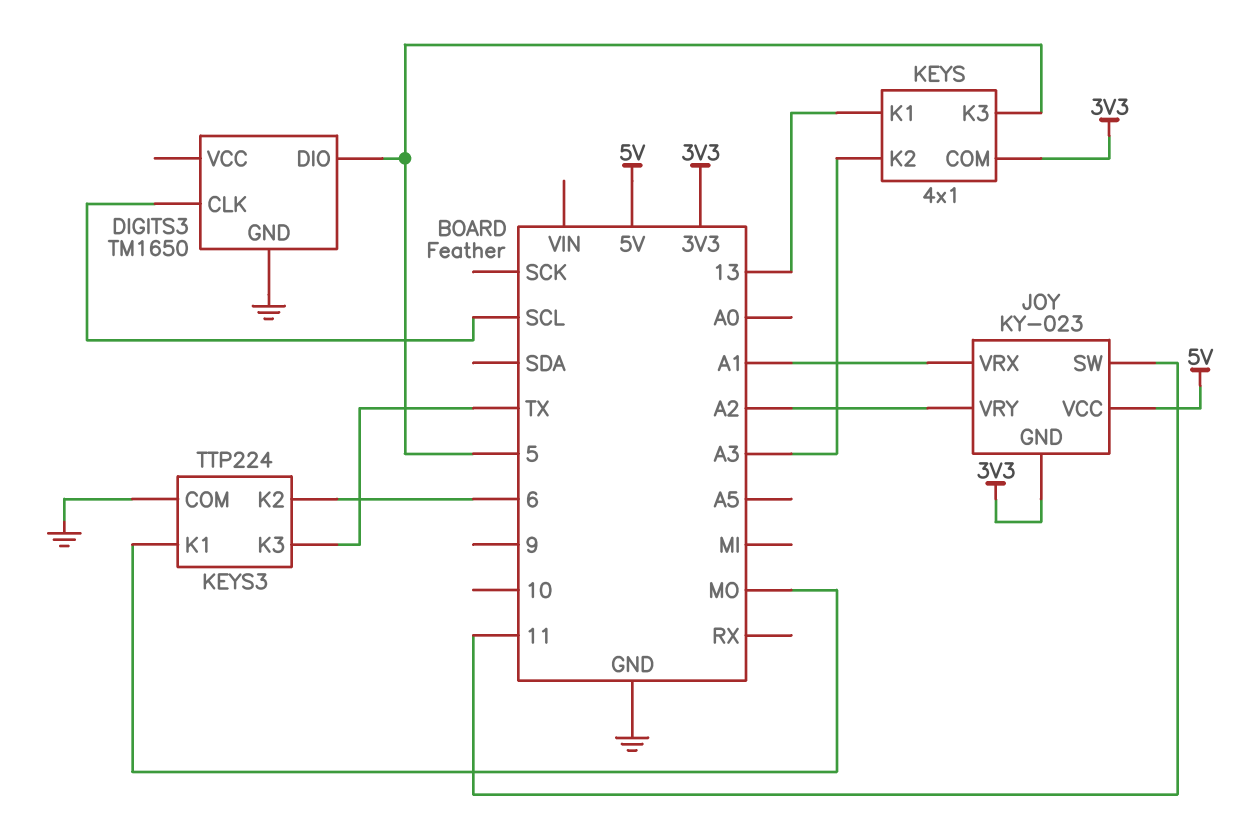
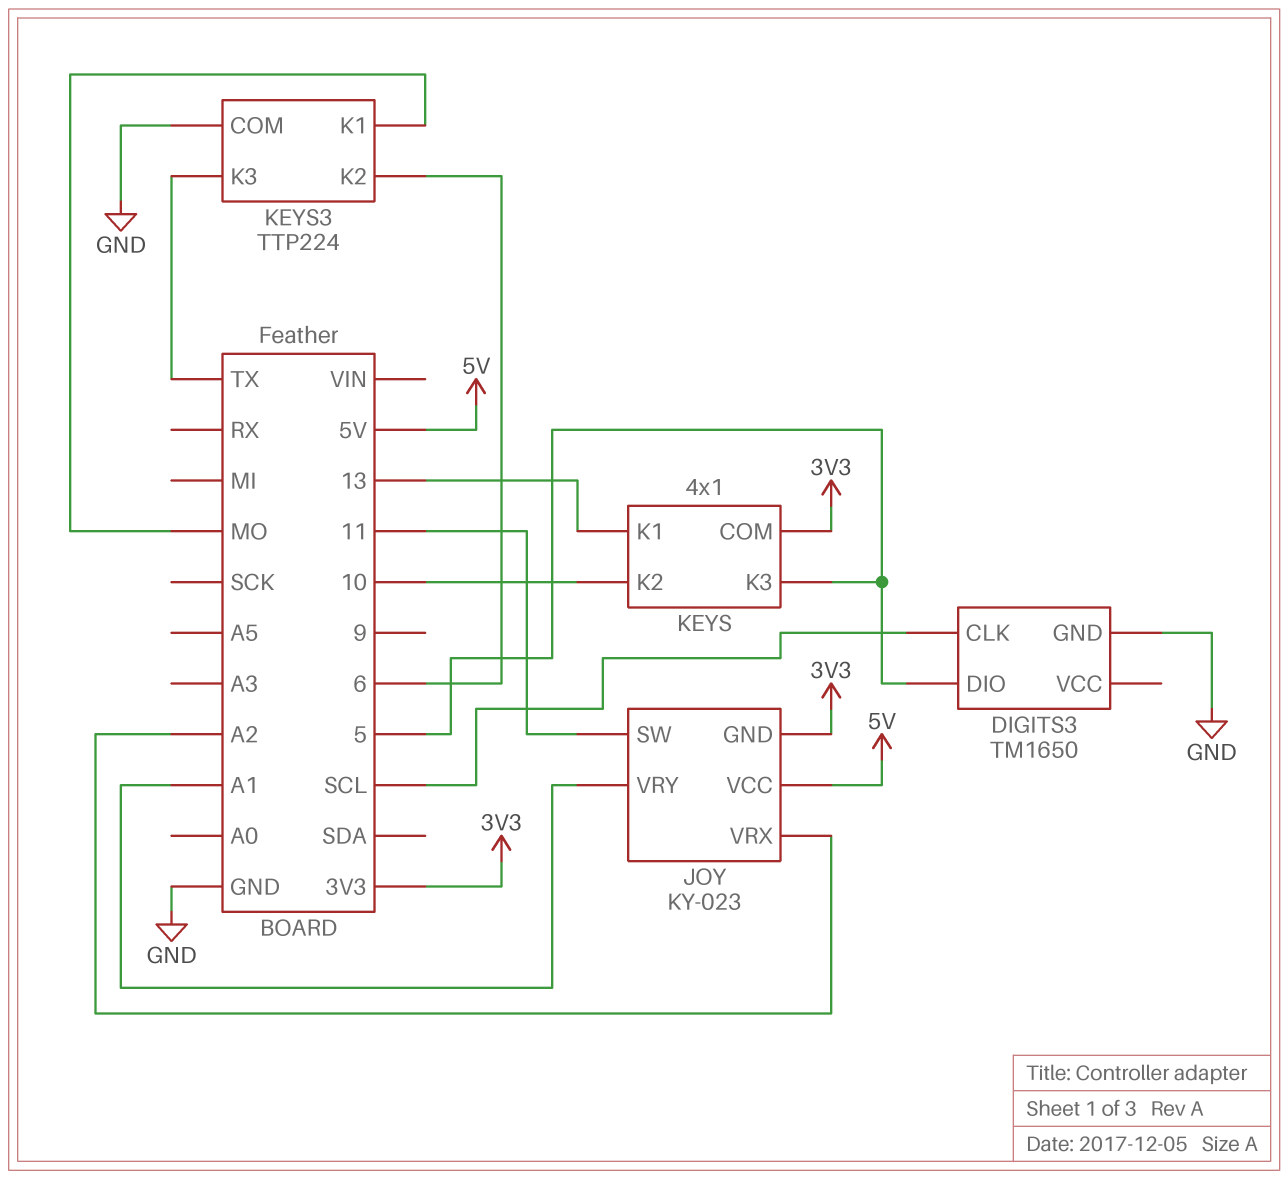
JOY pin VRX: A1 -> A2
JOY pin VRY: A2 -> A1
KEYS pin K2: A3 -> 10

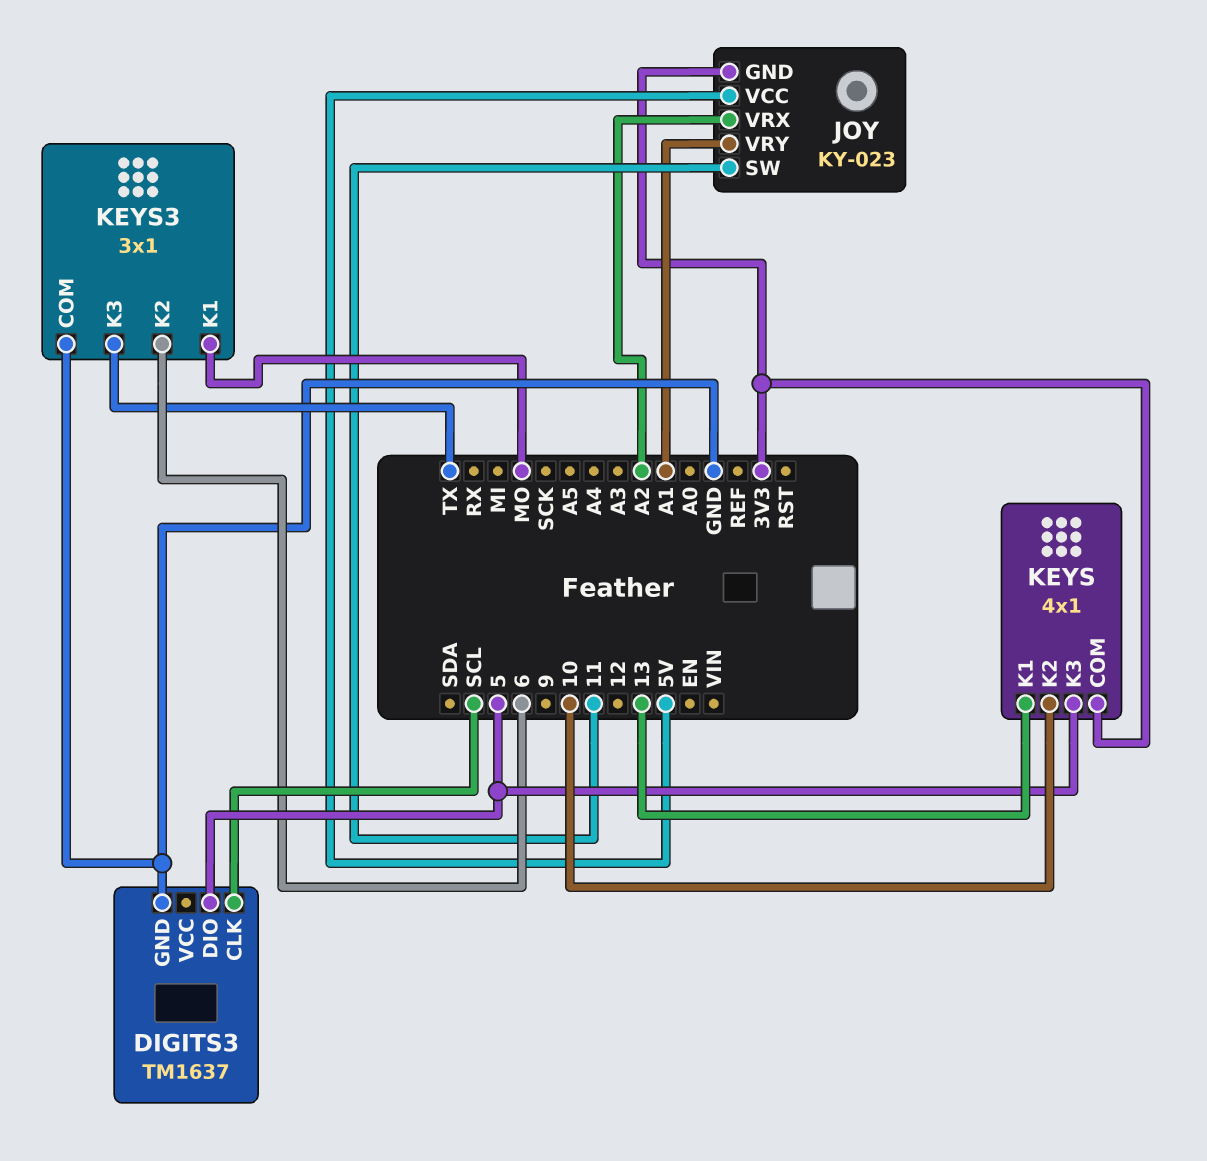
DIGITS3: TM1650 -> TM1637
KEYS3: TTP224 -> 3x1

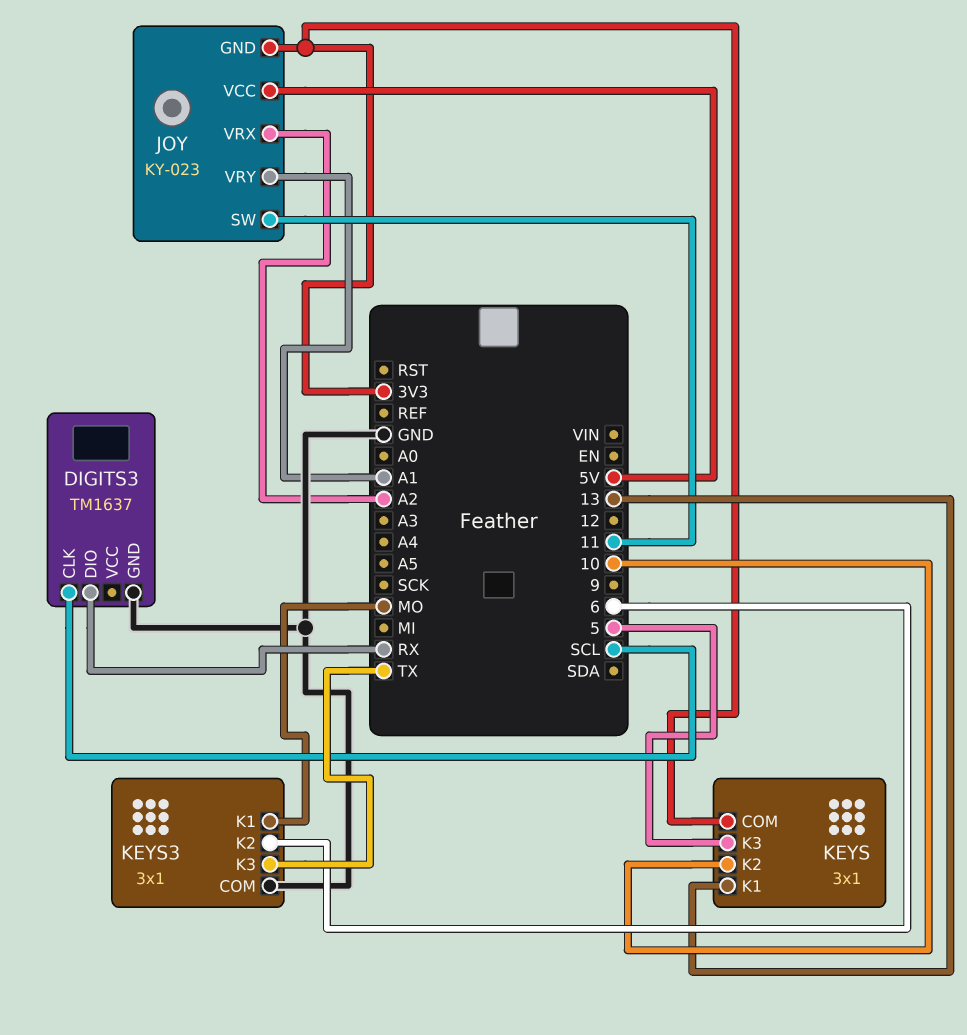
DIGITS3 pin DIO: 5 -> RX
KEYS: 4x1 -> 3x1

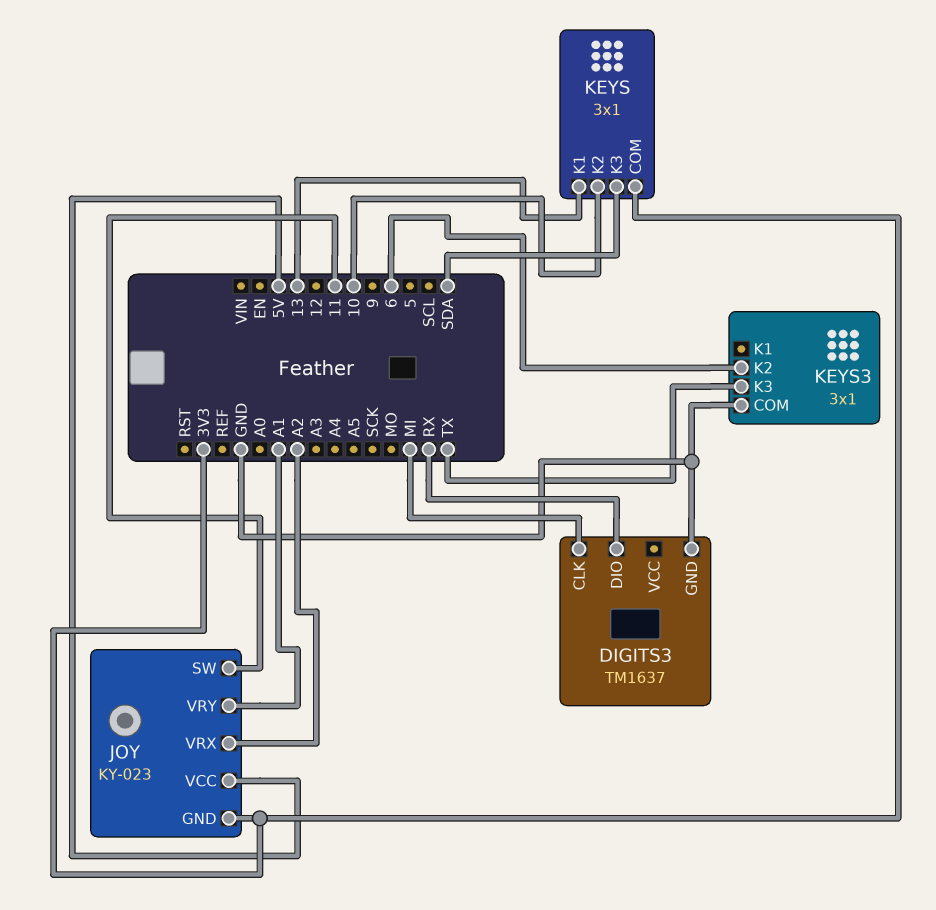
DIGITS3 pin CLK: SCL -> MI
KEYS pin K3: 5 -> SDA
KEYS3 pin K1: MO -> none

